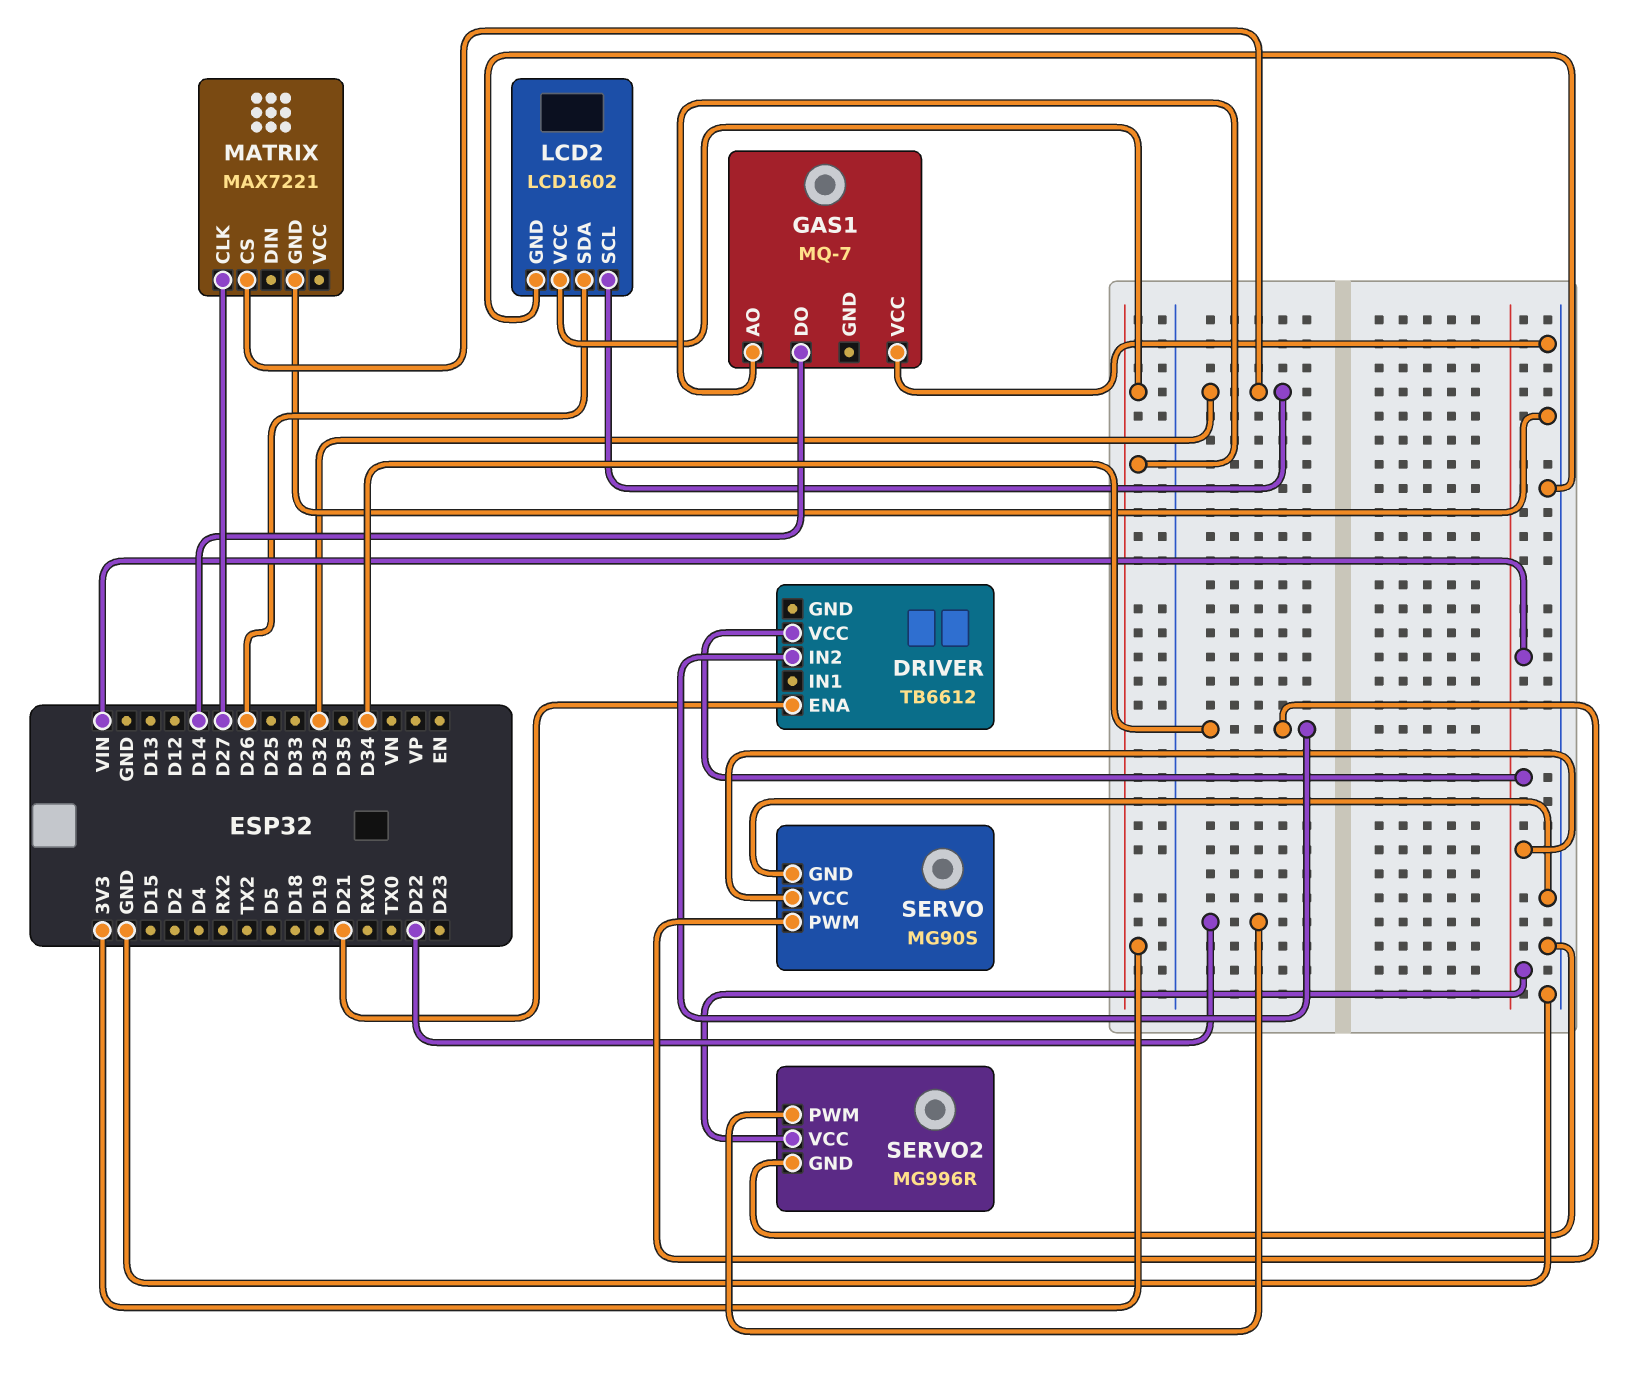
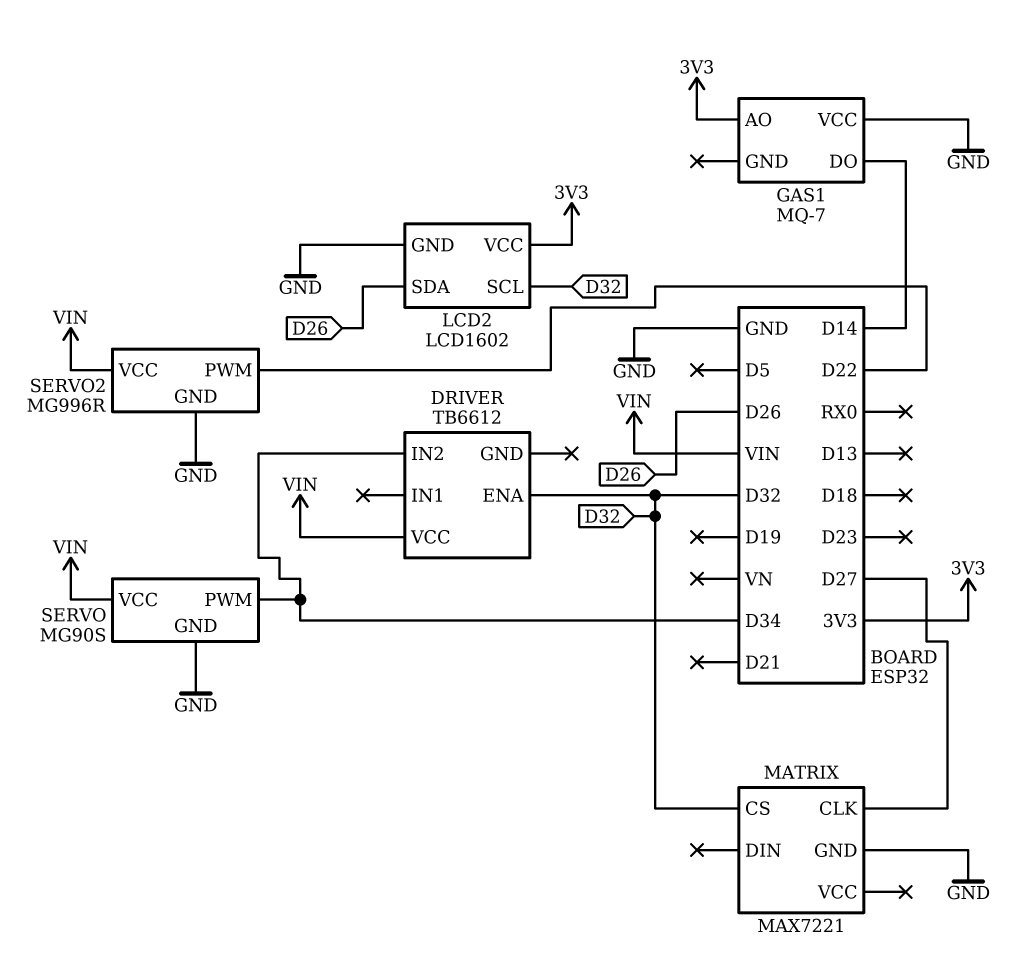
DRIVER pin ENA: D21 -> D32

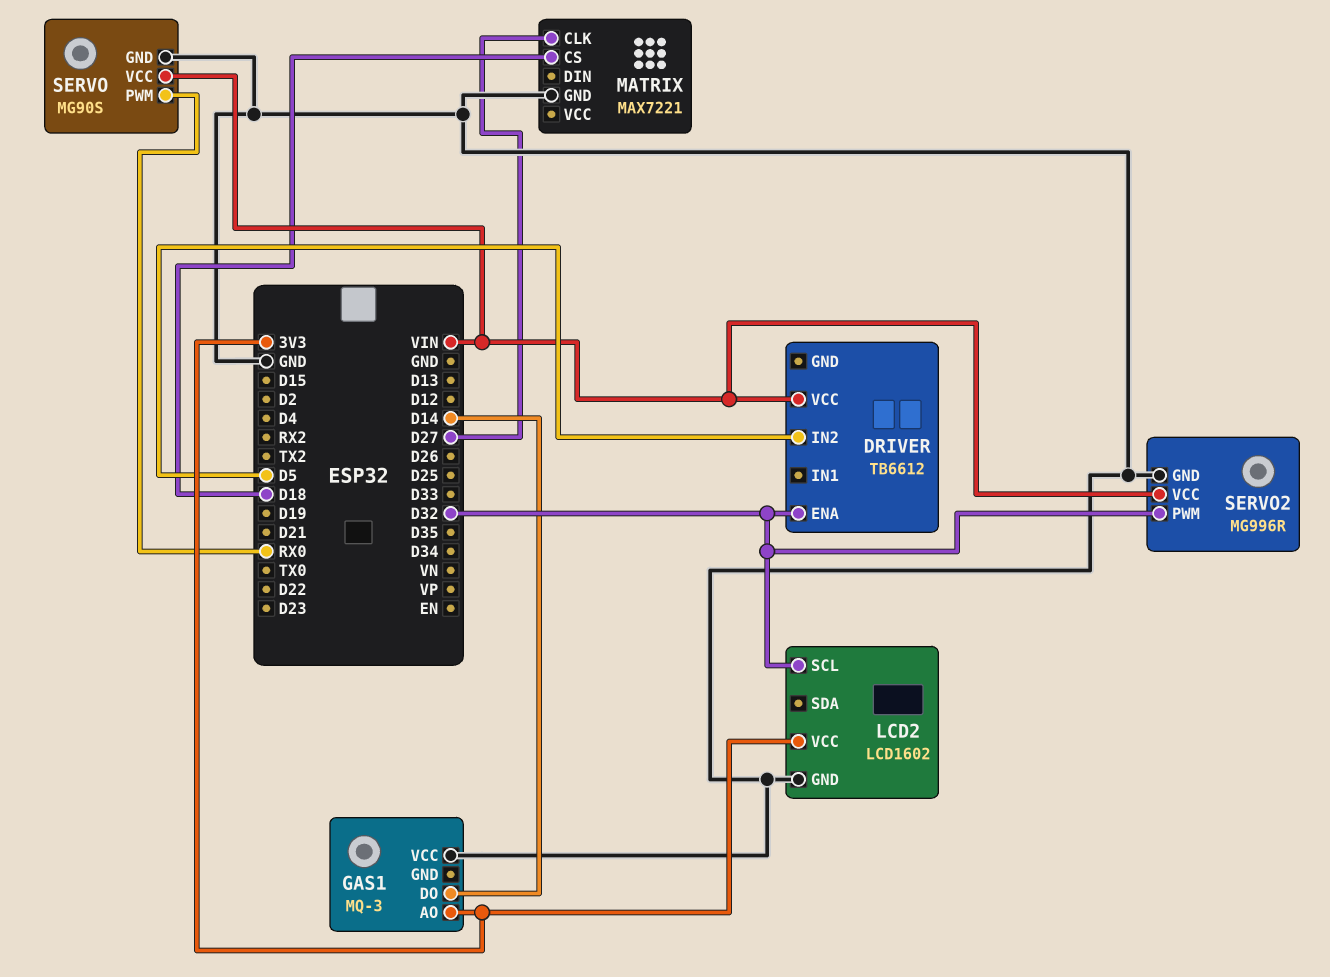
DRIVER pin IN2: D34 -> D5
GAS1: MQ-7 -> MQ-3
LCD2 pin SDA: D26 -> none
MATRIX pin CS: D32 -> D18
SERVO pin PWM: D34 -> RX0
SERVO2 pin PWM: D22 -> D32

